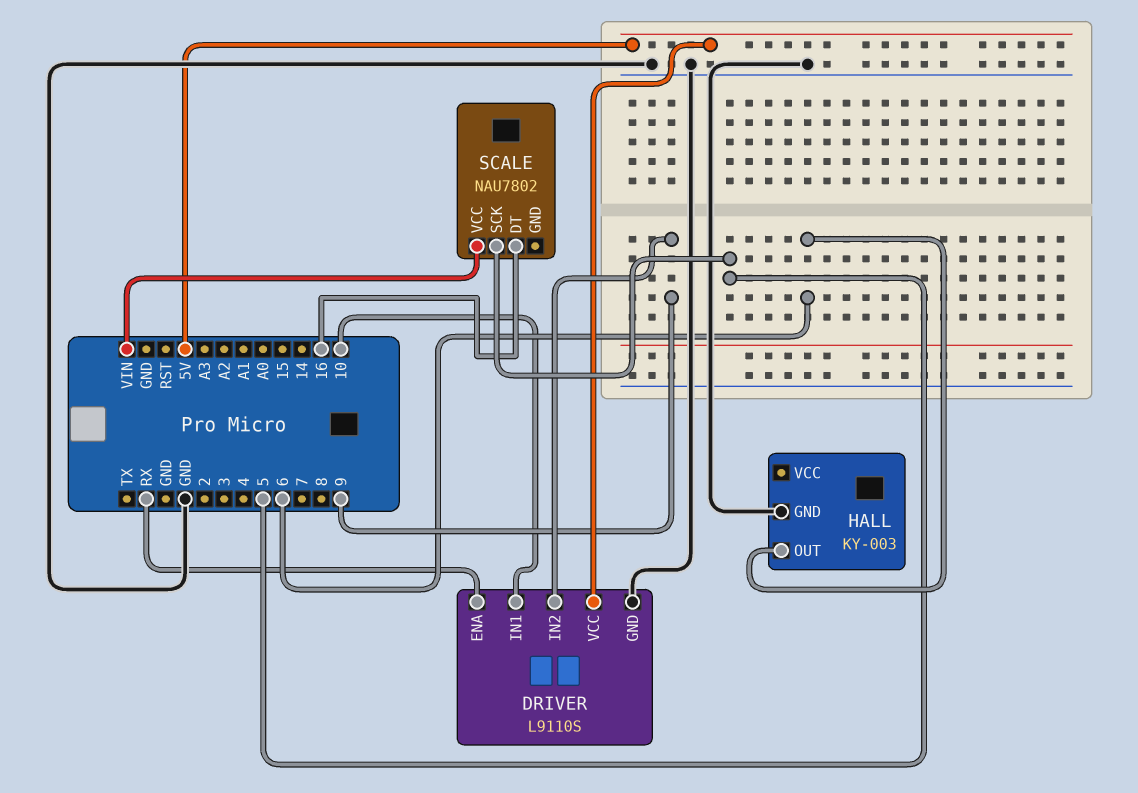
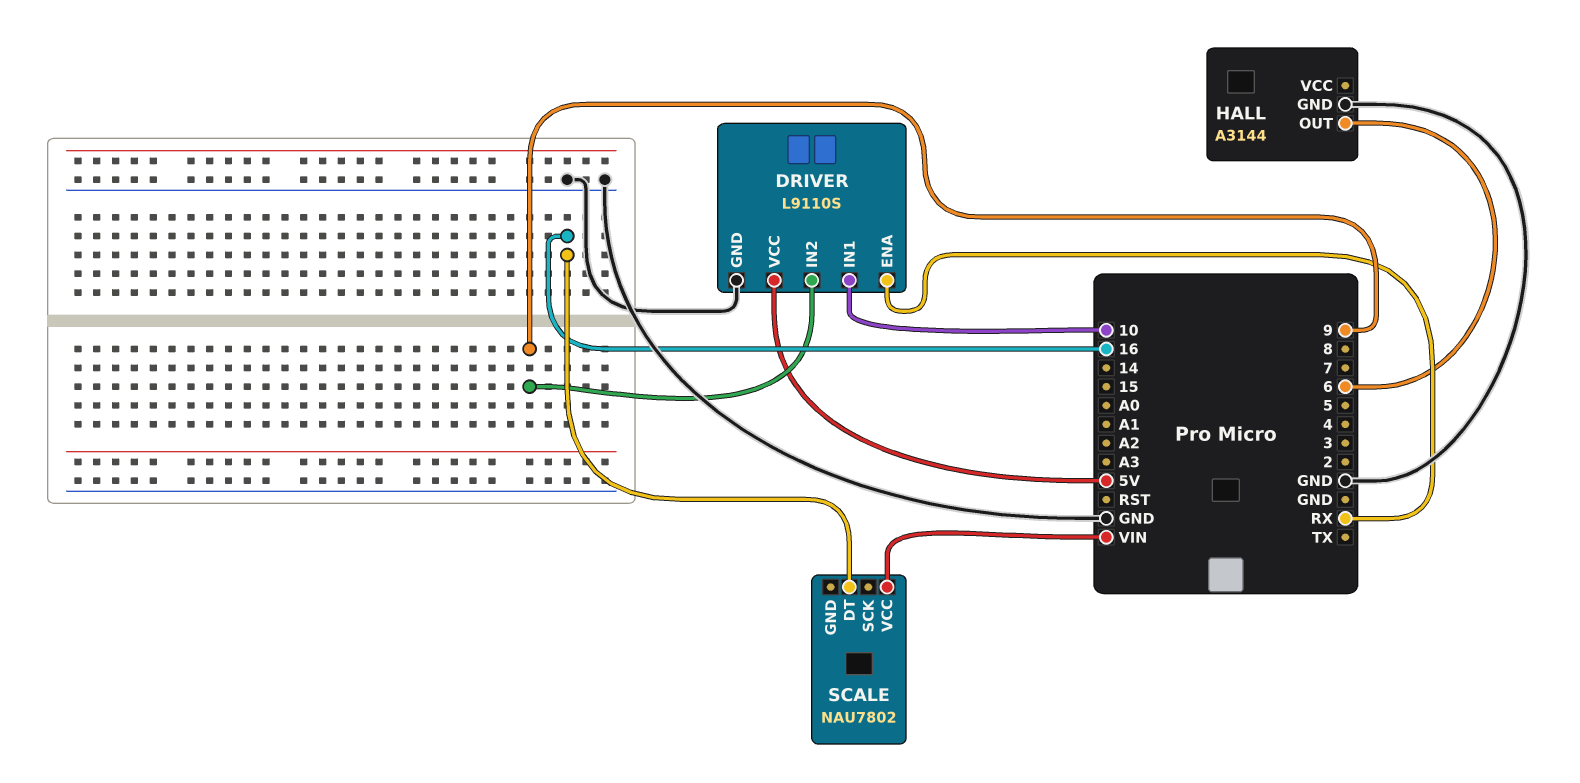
HALL: KY-003 -> A3144
SCALE pin SCK: 5 -> none

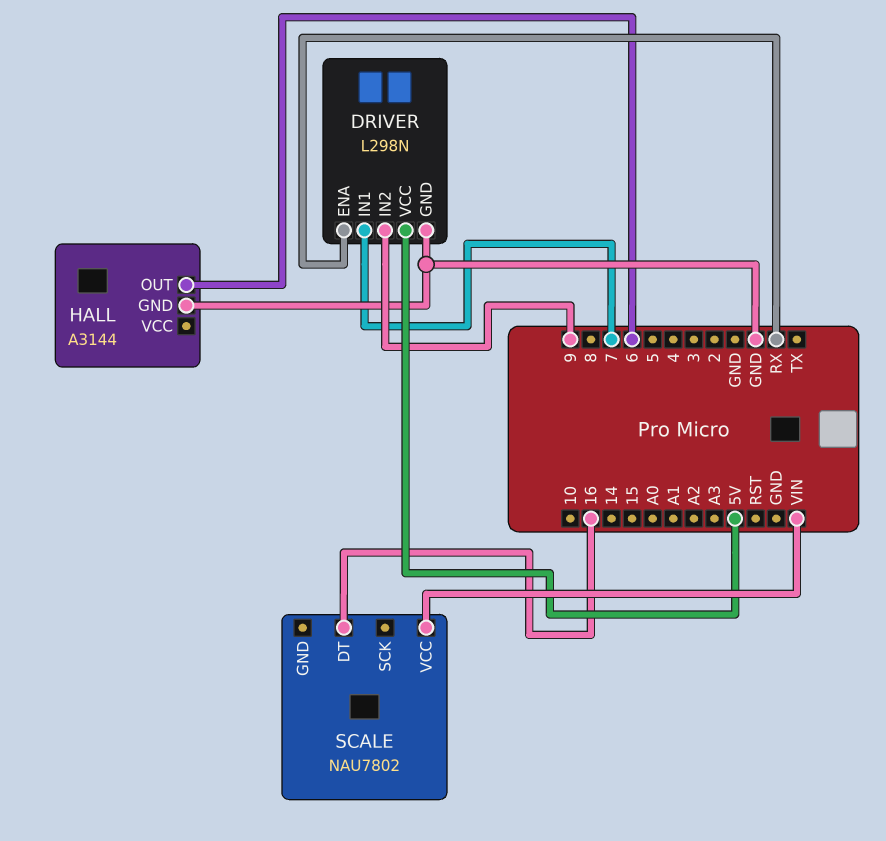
DRIVER: L9110S -> L298N
DRIVER pin IN1: 10 -> 7

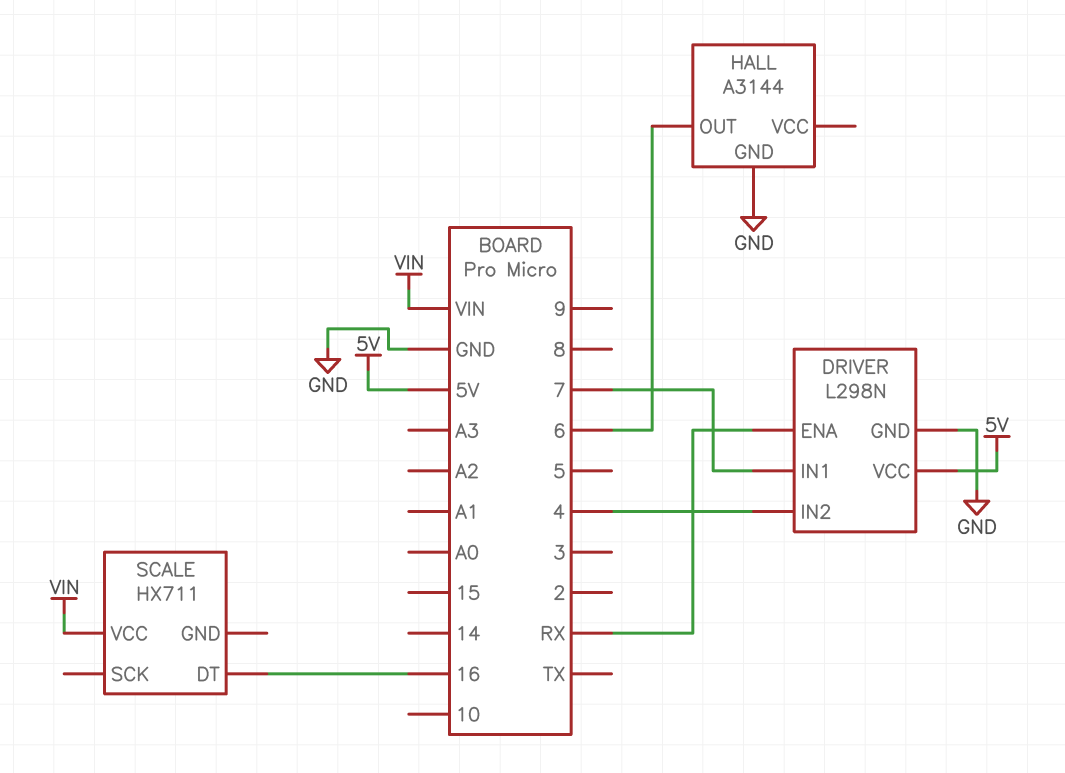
DRIVER pin IN2: 9 -> 4
SCALE: NAU7802 -> HX711

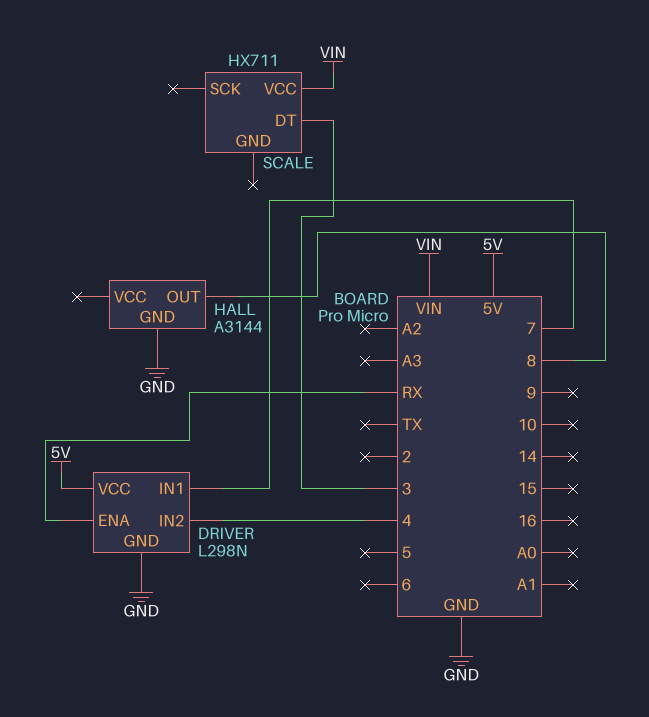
HALL pin OUT: 6 -> 8
SCALE pin DT: 16 -> 3

